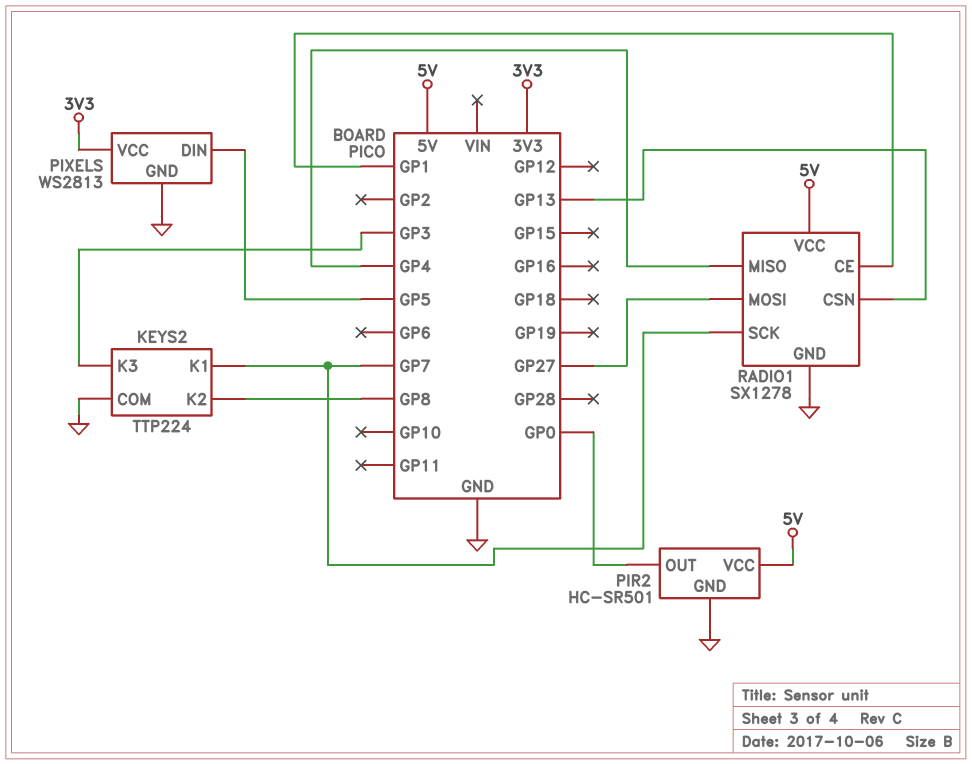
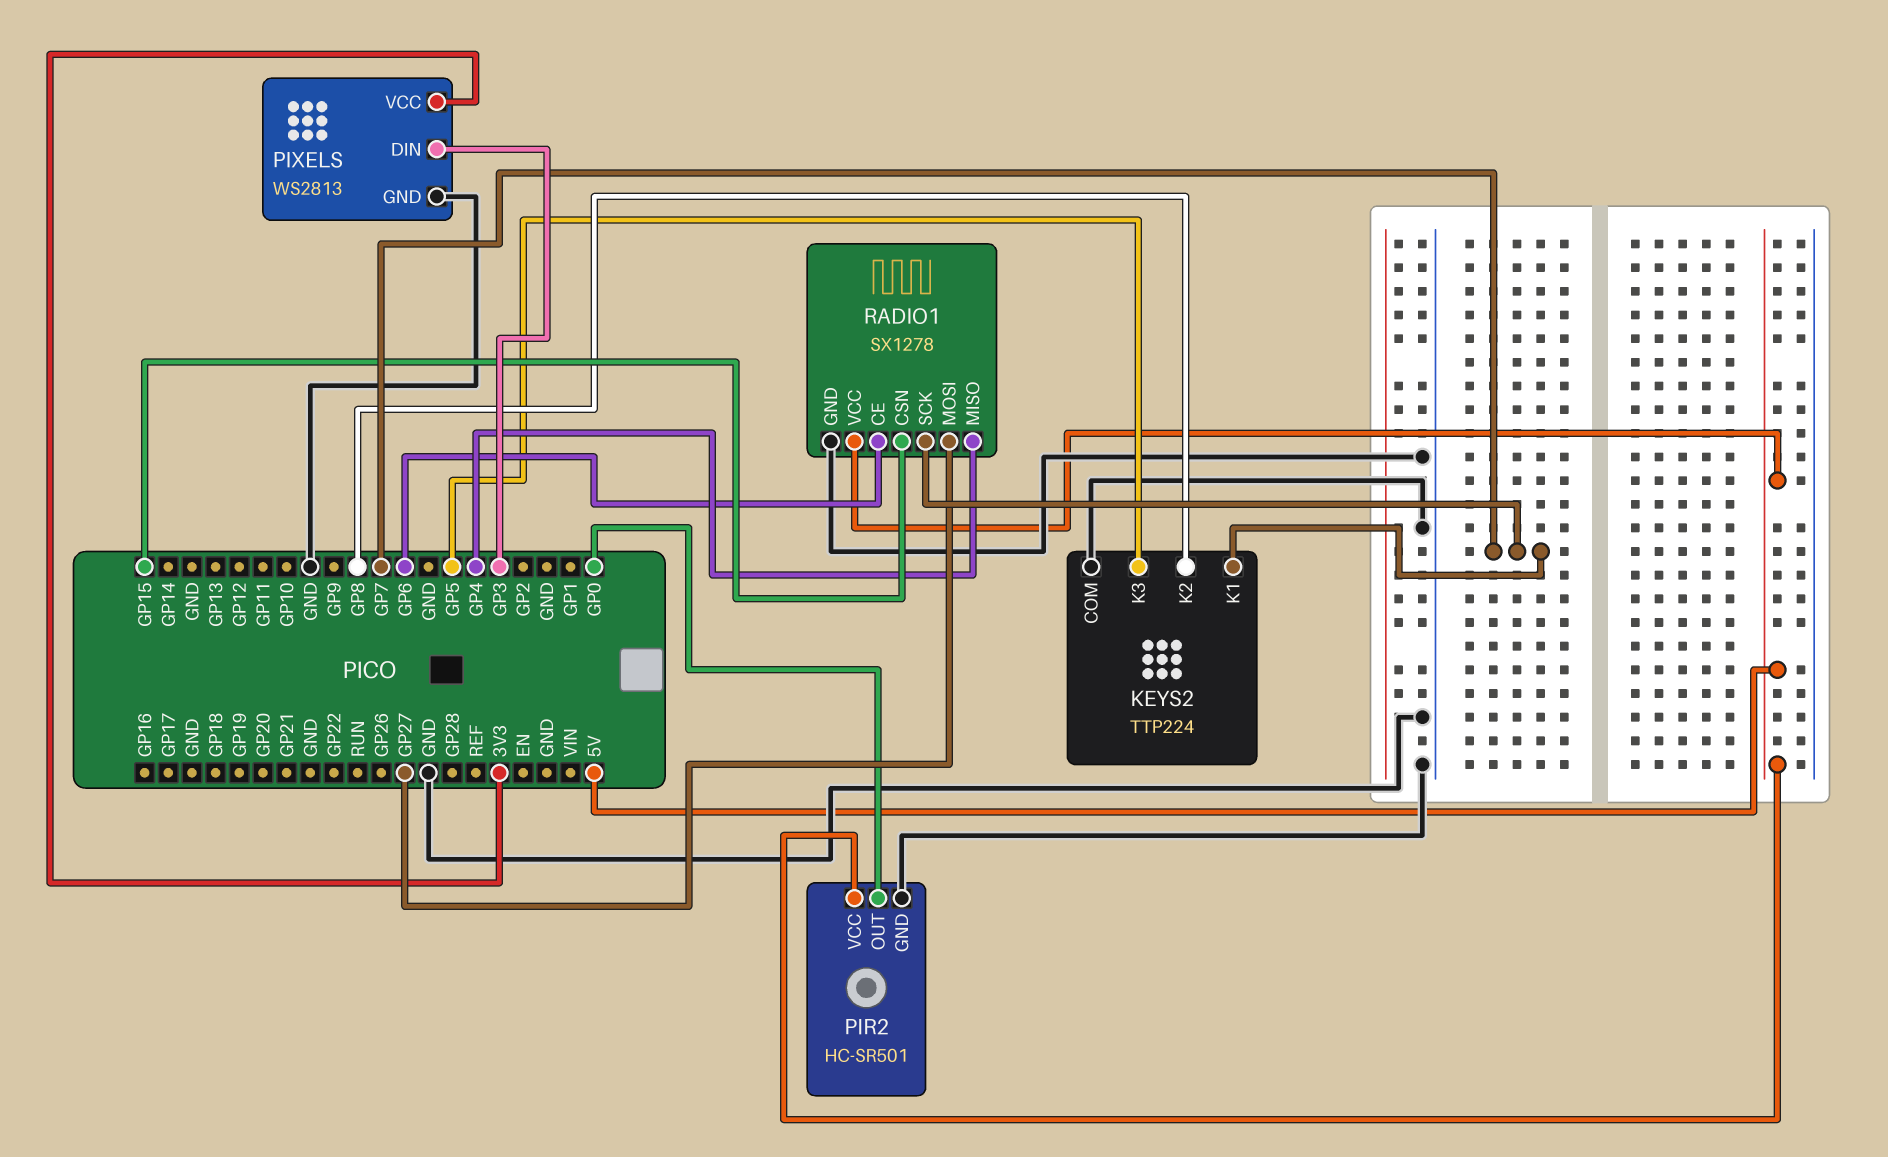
KEYS2 pin K3: GP3 -> GP5
PIXELS pin DIN: GP5 -> GP3
RADIO1 pin CE: GP1 -> GP6
RADIO1 pin CSN: GP13 -> GP15

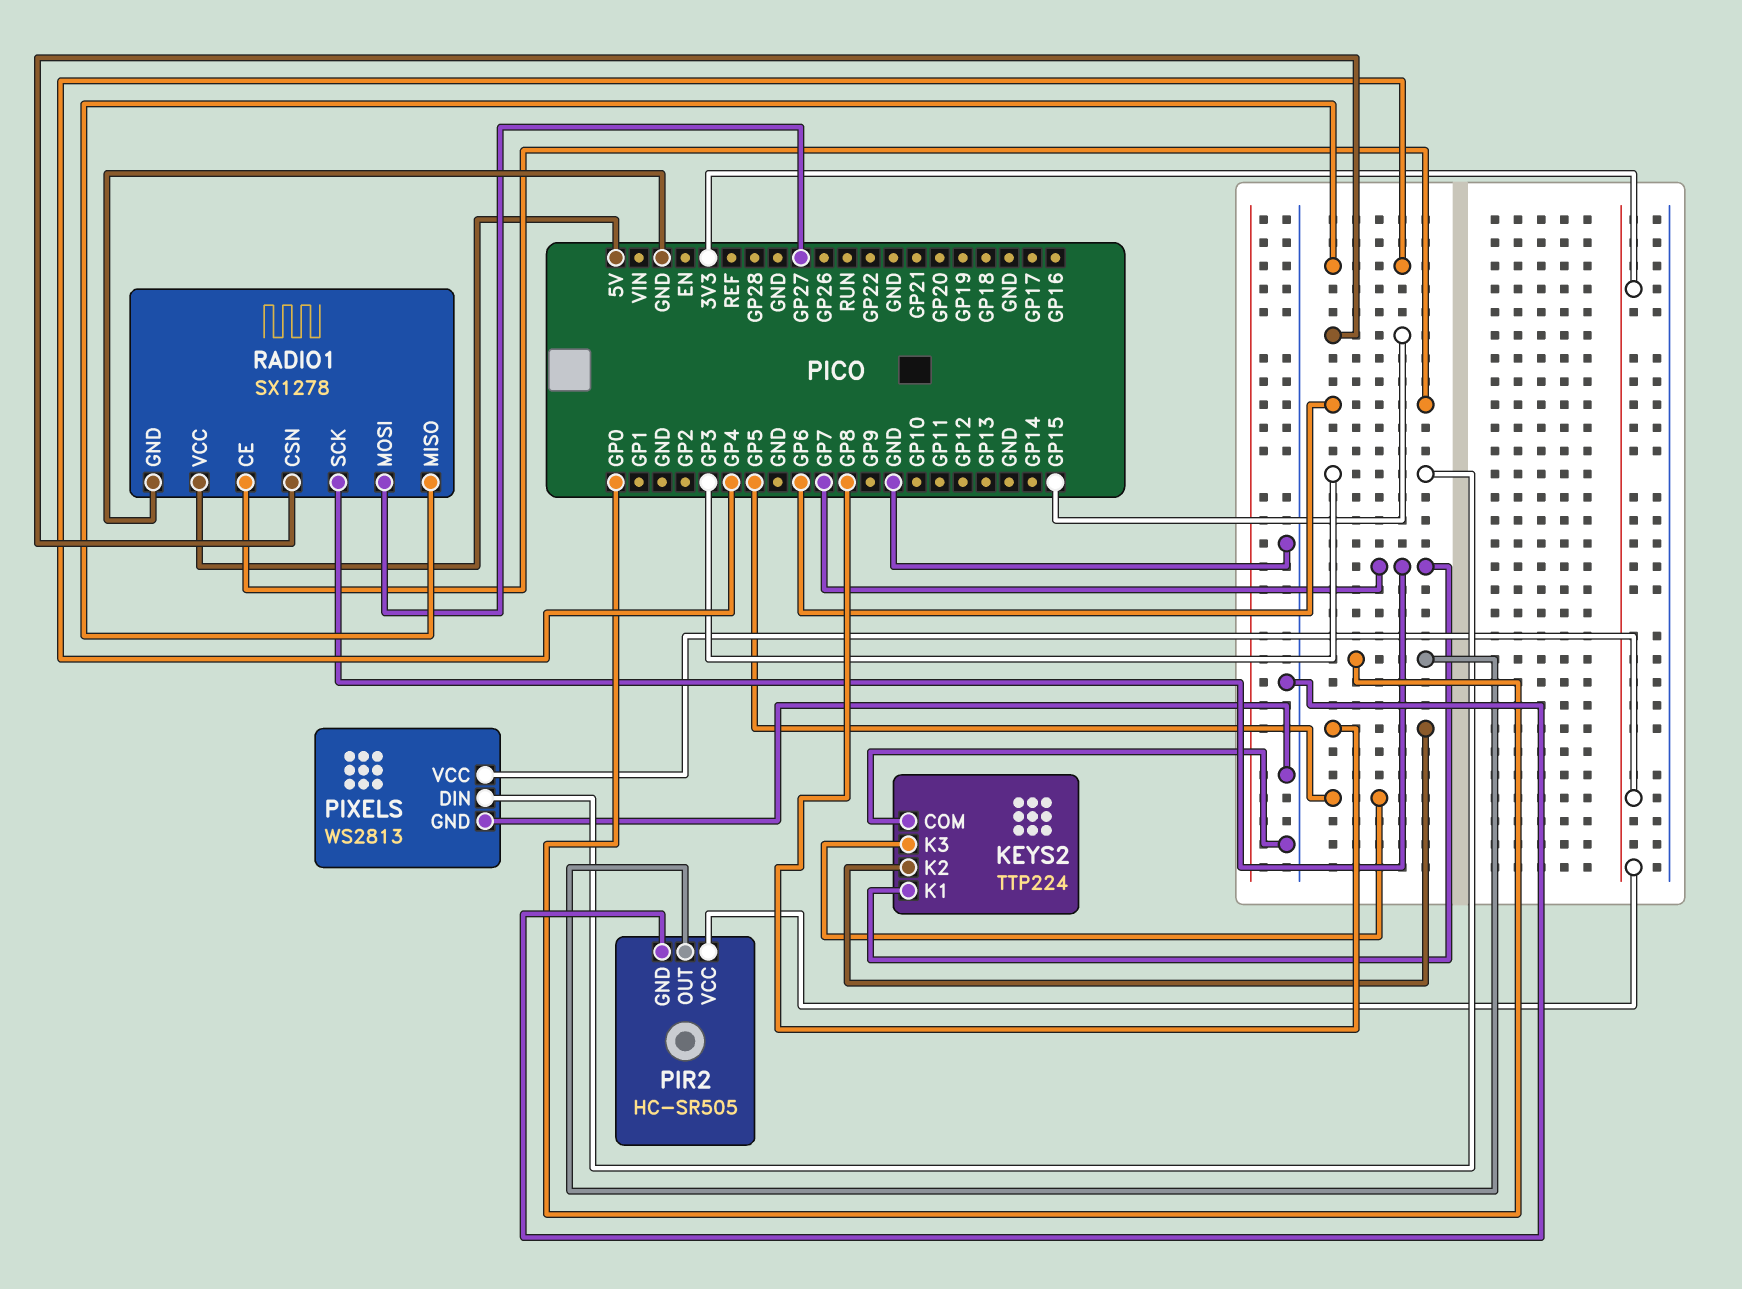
PIR2: HC-SR501 -> HC-SR505
PIR2 pin VCC: 5V -> 3V3

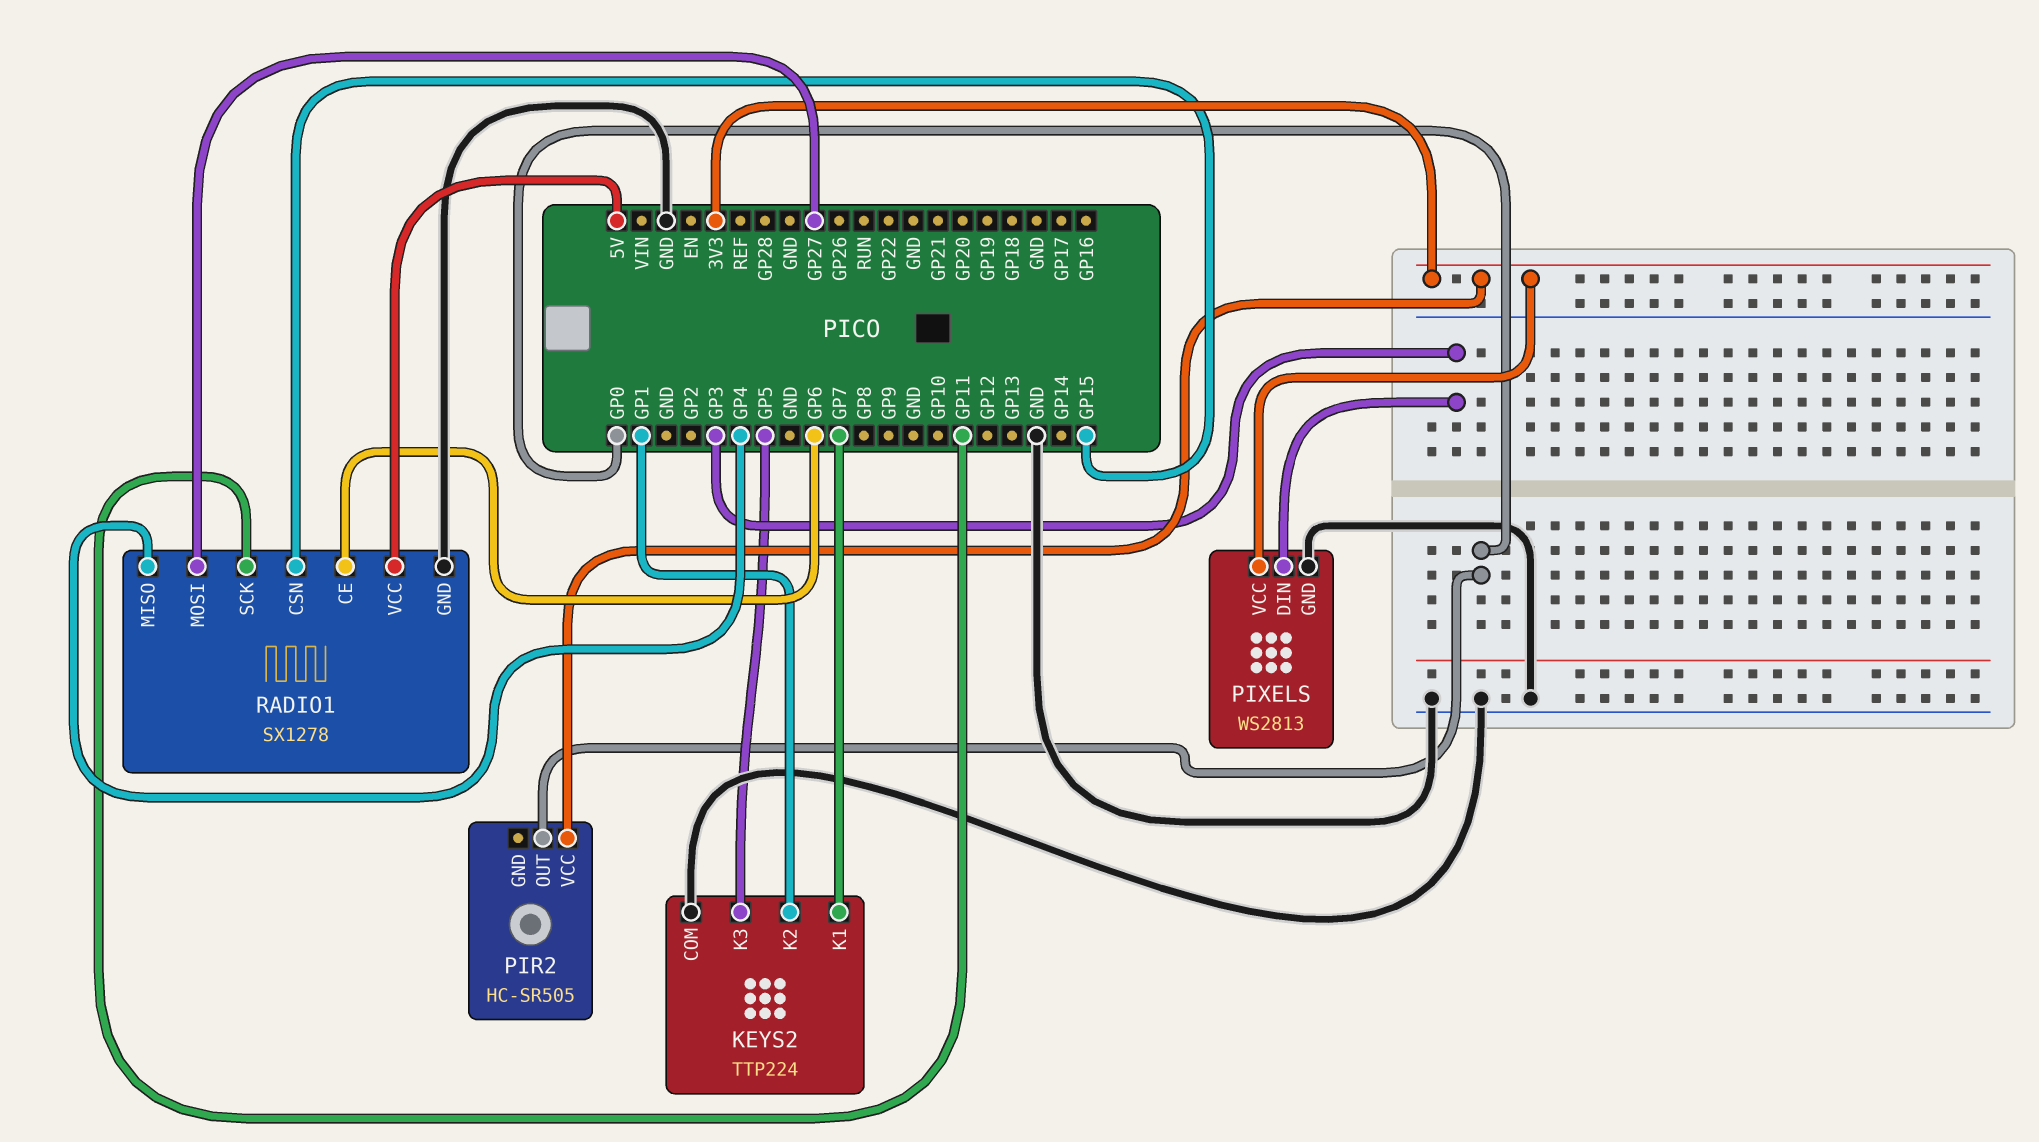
KEYS2 pin K2: GP8 -> GP1
PIR2 pin GND: GND -> none
RADIO1 pin SCK: GP7 -> GP11

